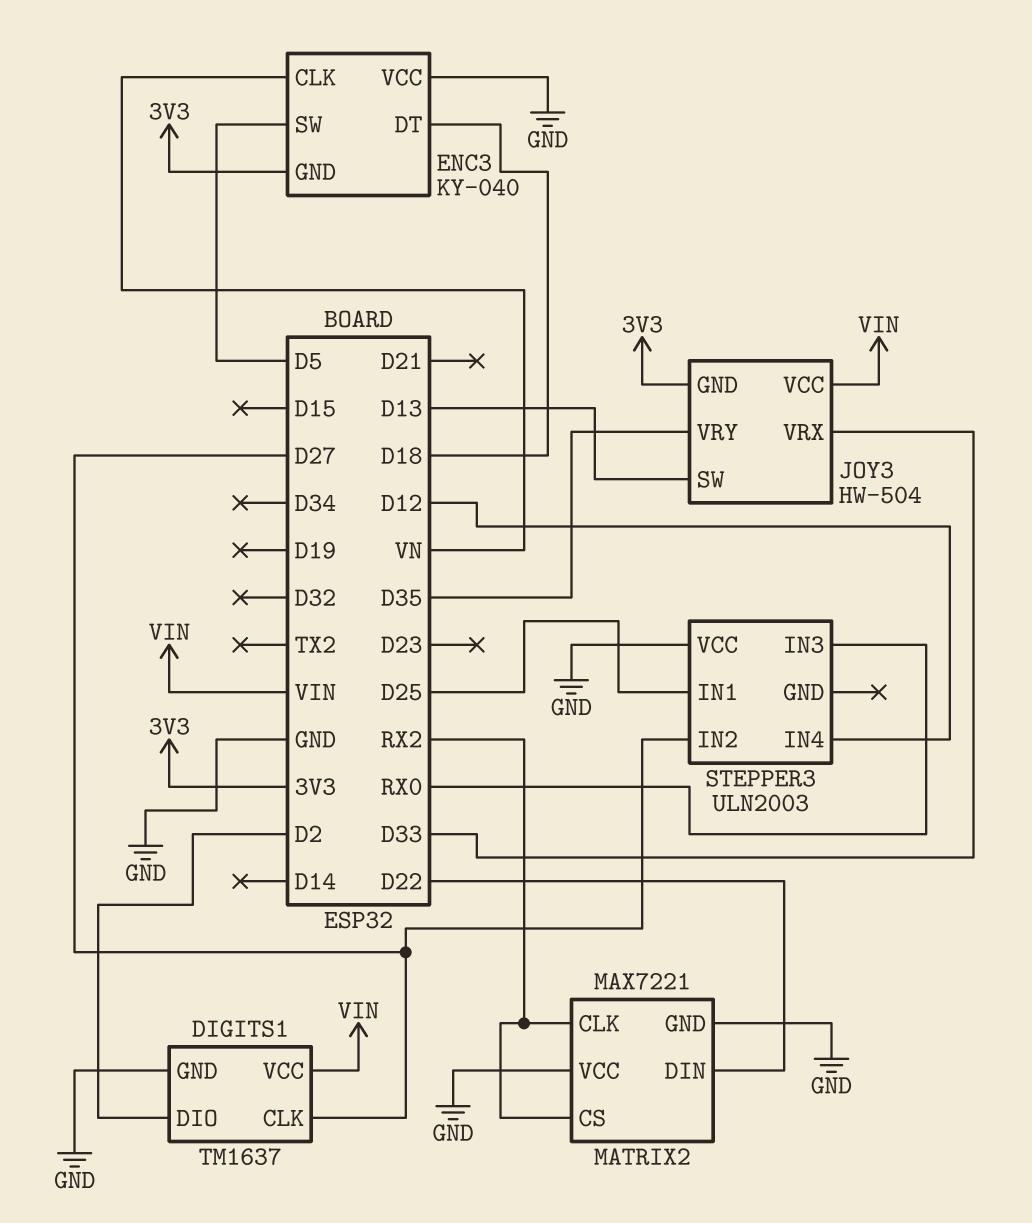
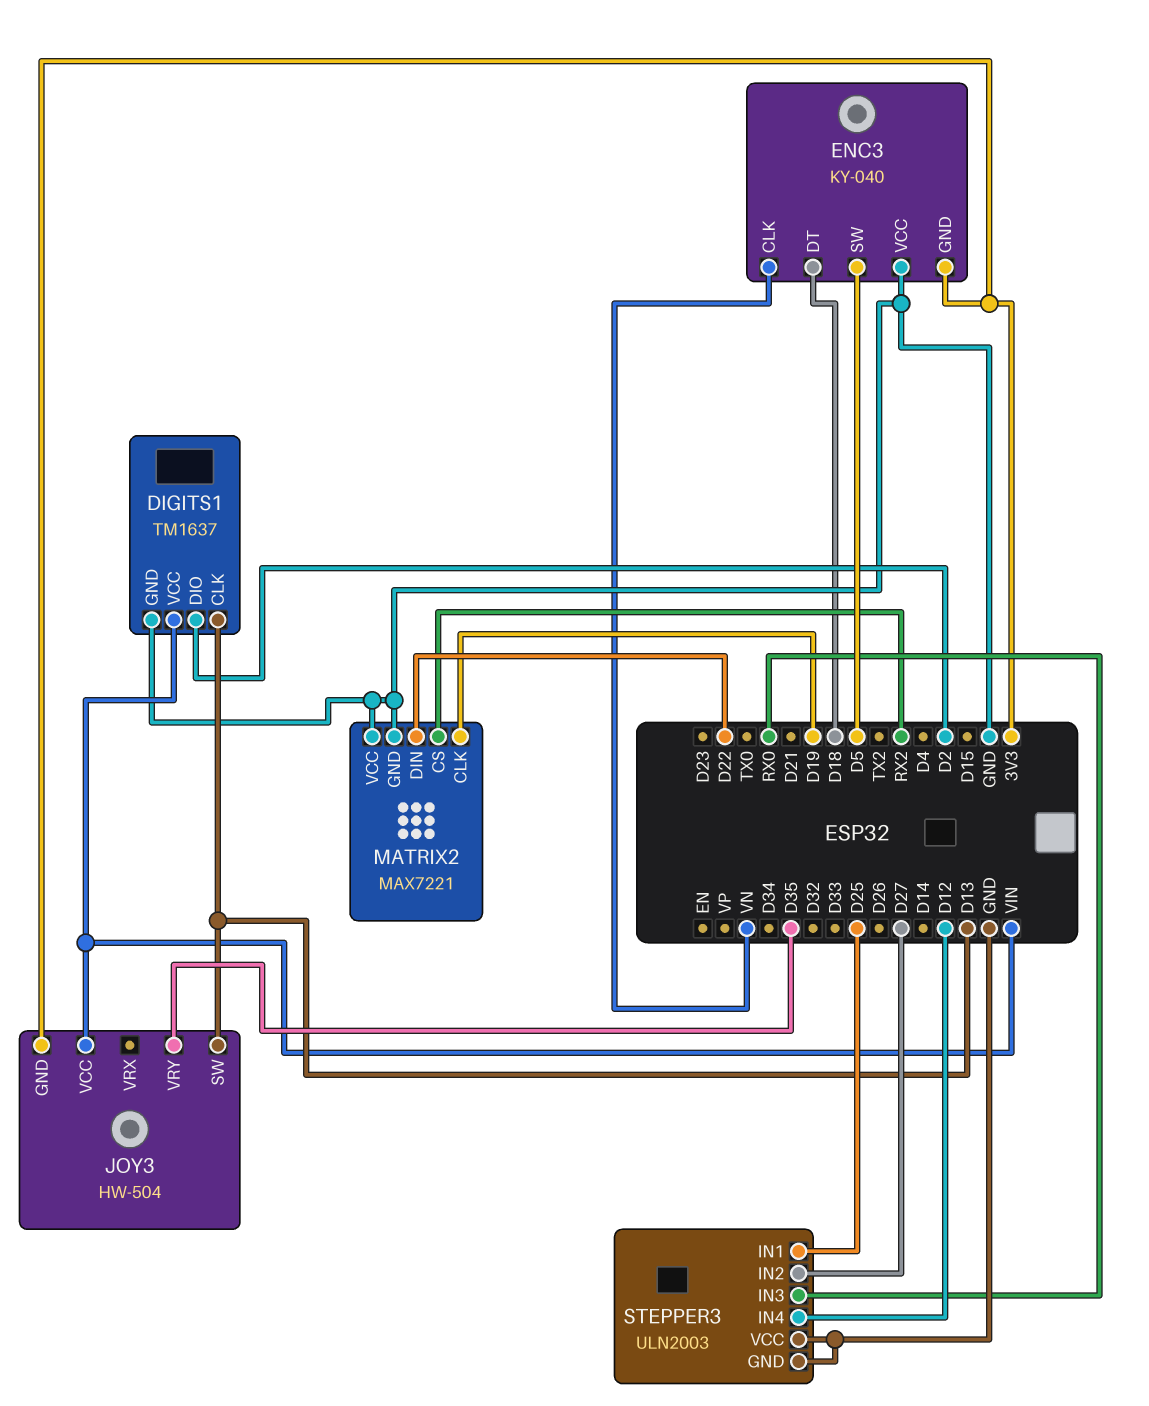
DIGITS1 pin CLK: D27 -> D13
JOY3 pin VRX: D33 -> none
MATRIX2 pin CLK: RX2 -> D19
STEPPER3 pin GND: none -> GND

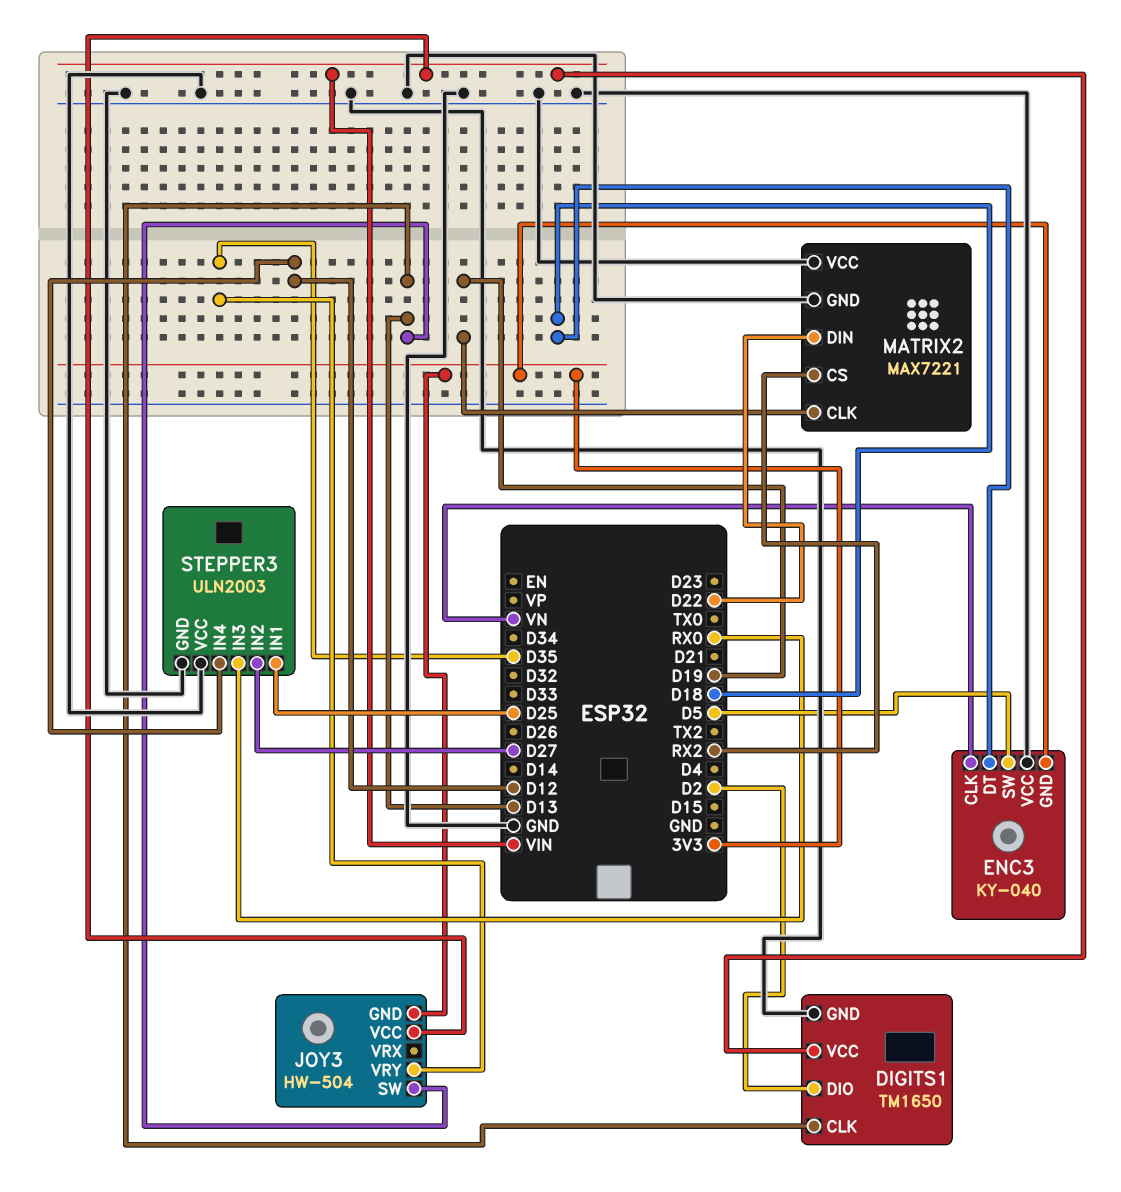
DIGITS1: TM1637 -> TM1650

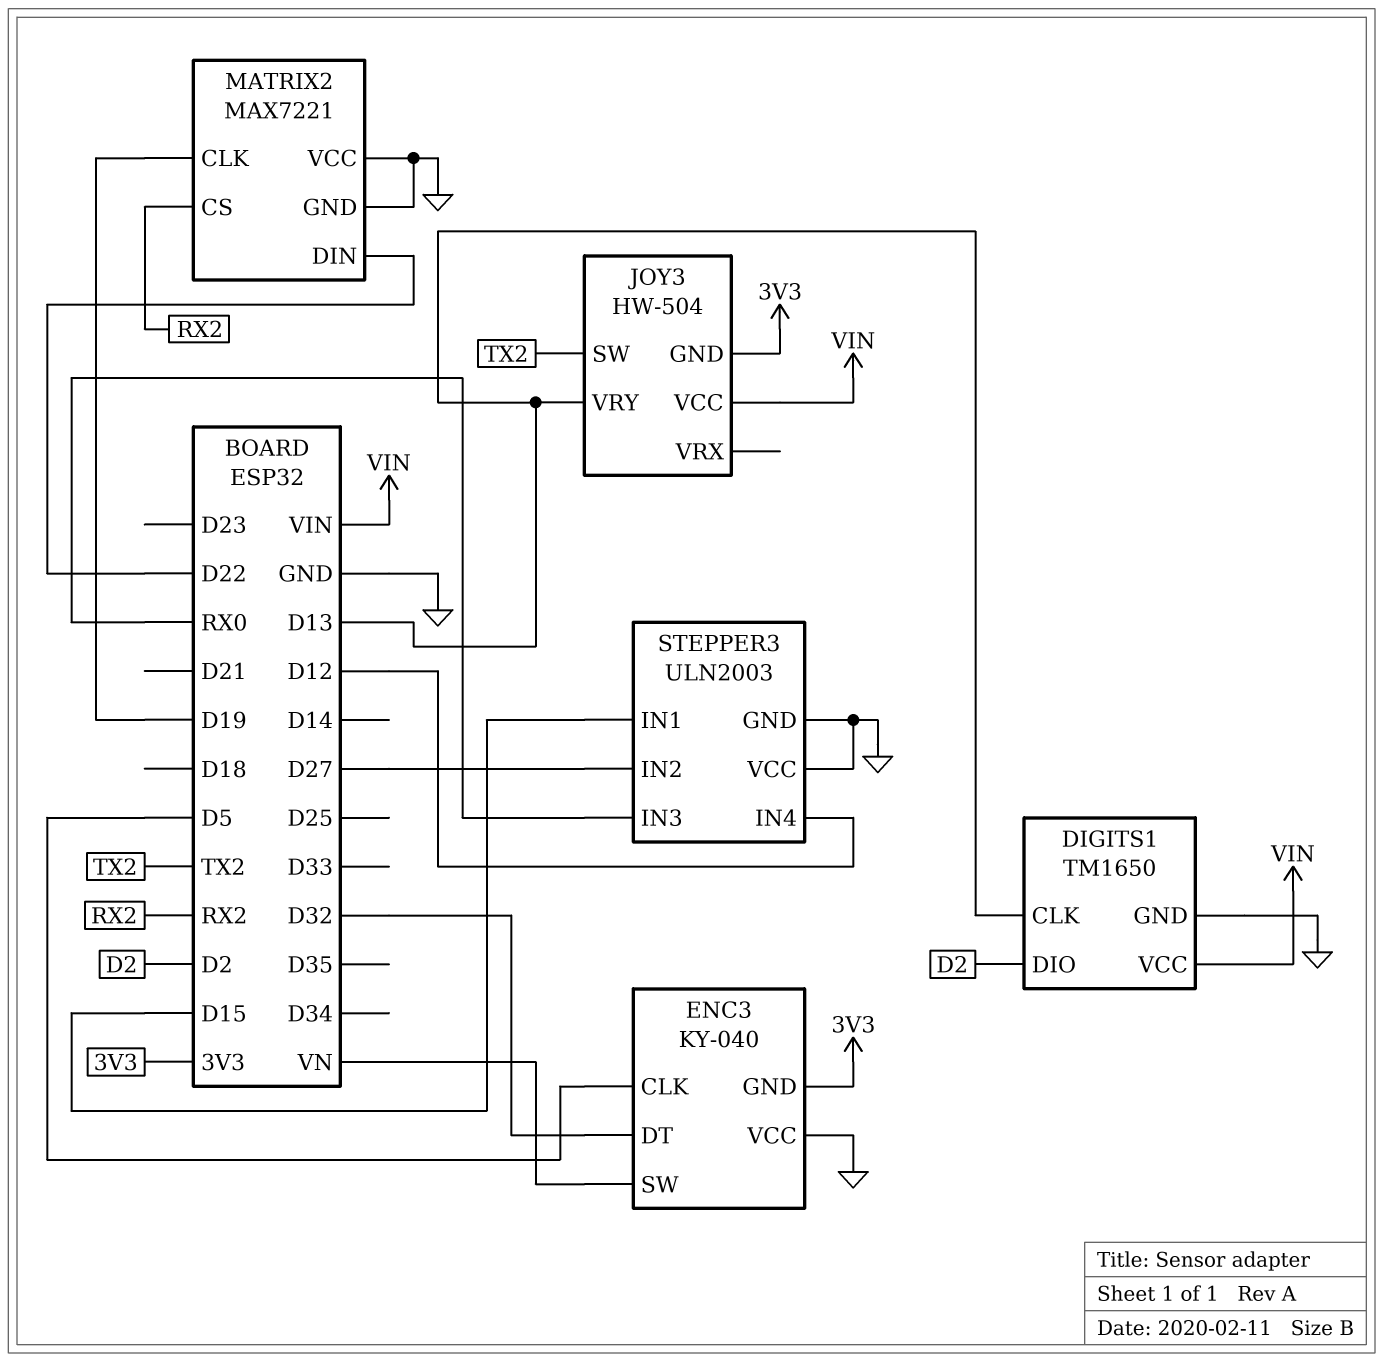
ENC3 pin CLK: VN -> D5
ENC3 pin DT: D18 -> D32
ENC3 pin SW: D5 -> VN
JOY3 pin SW: D13 -> TX2
JOY3 pin VRY: D35 -> D13
STEPPER3 pin IN1: D25 -> D15

